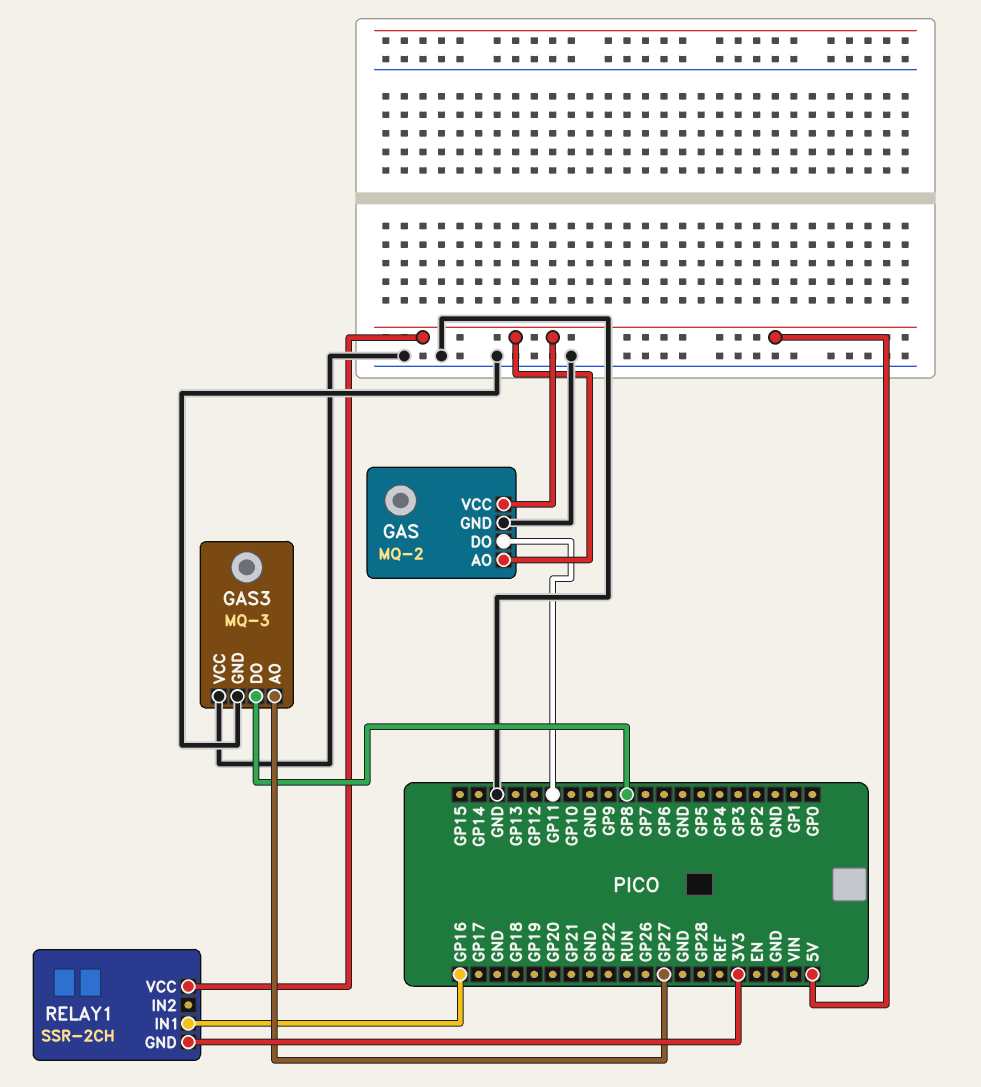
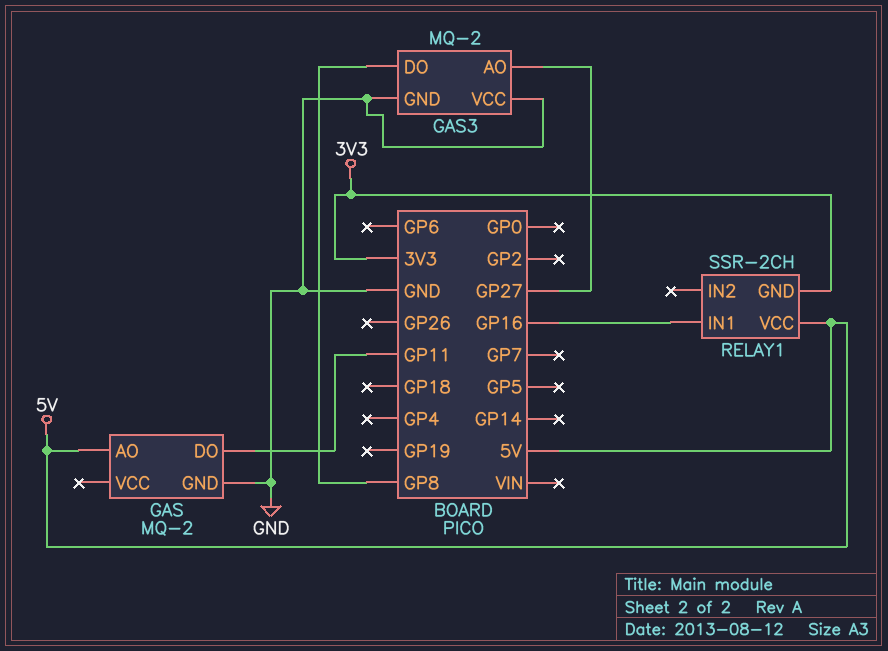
GAS pin VCC: 5V -> none
GAS3: MQ-3 -> MQ-2

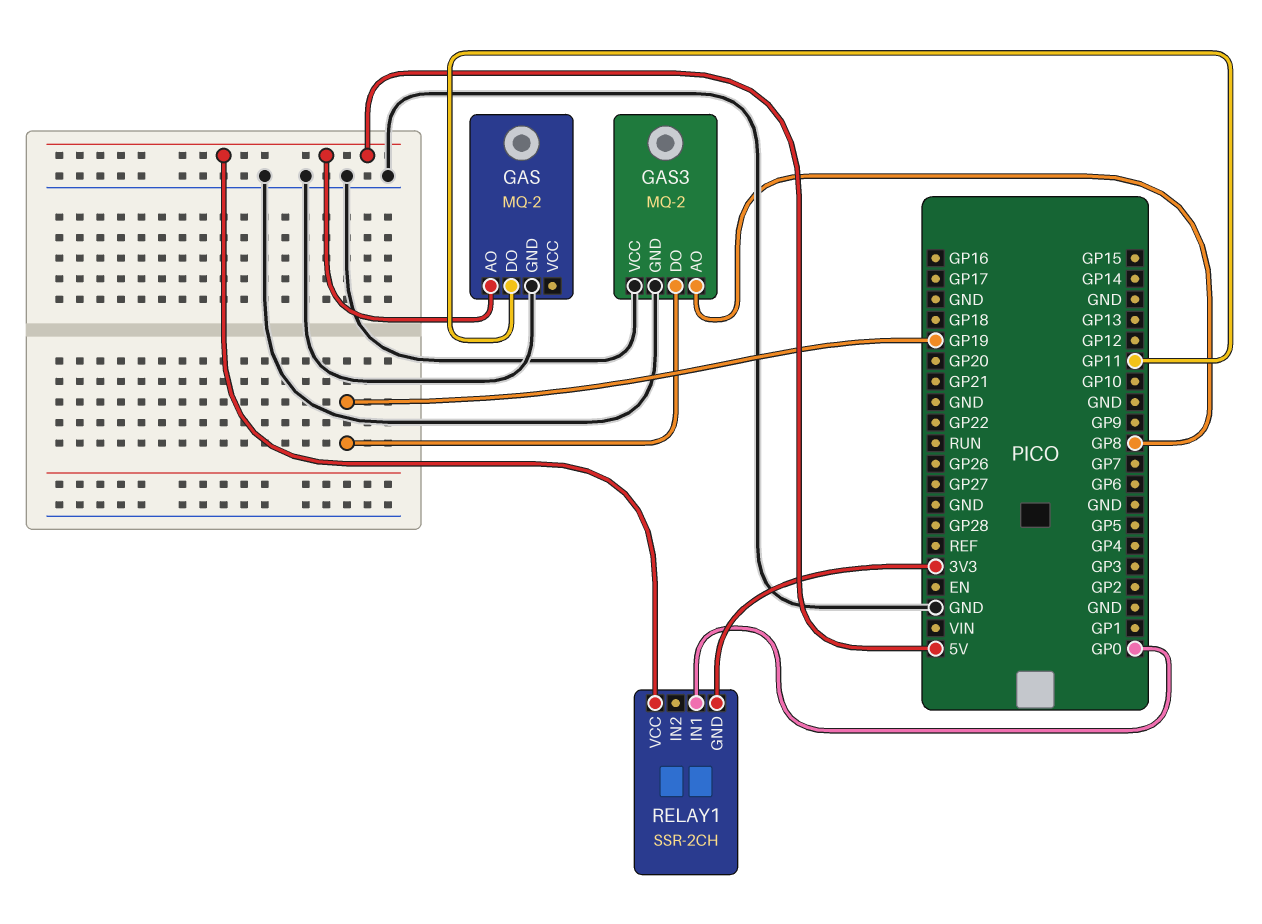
GAS3 pin AO: GP27 -> GP8
GAS3 pin DO: GP8 -> GP19
RELAY1 pin IN1: GP16 -> GP0

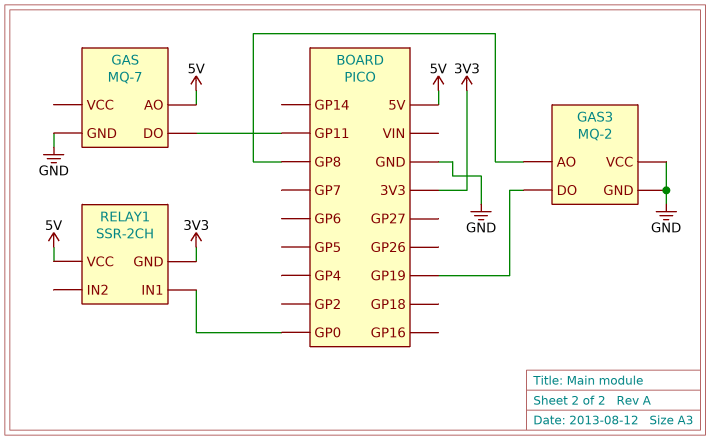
GAS: MQ-2 -> MQ-7

